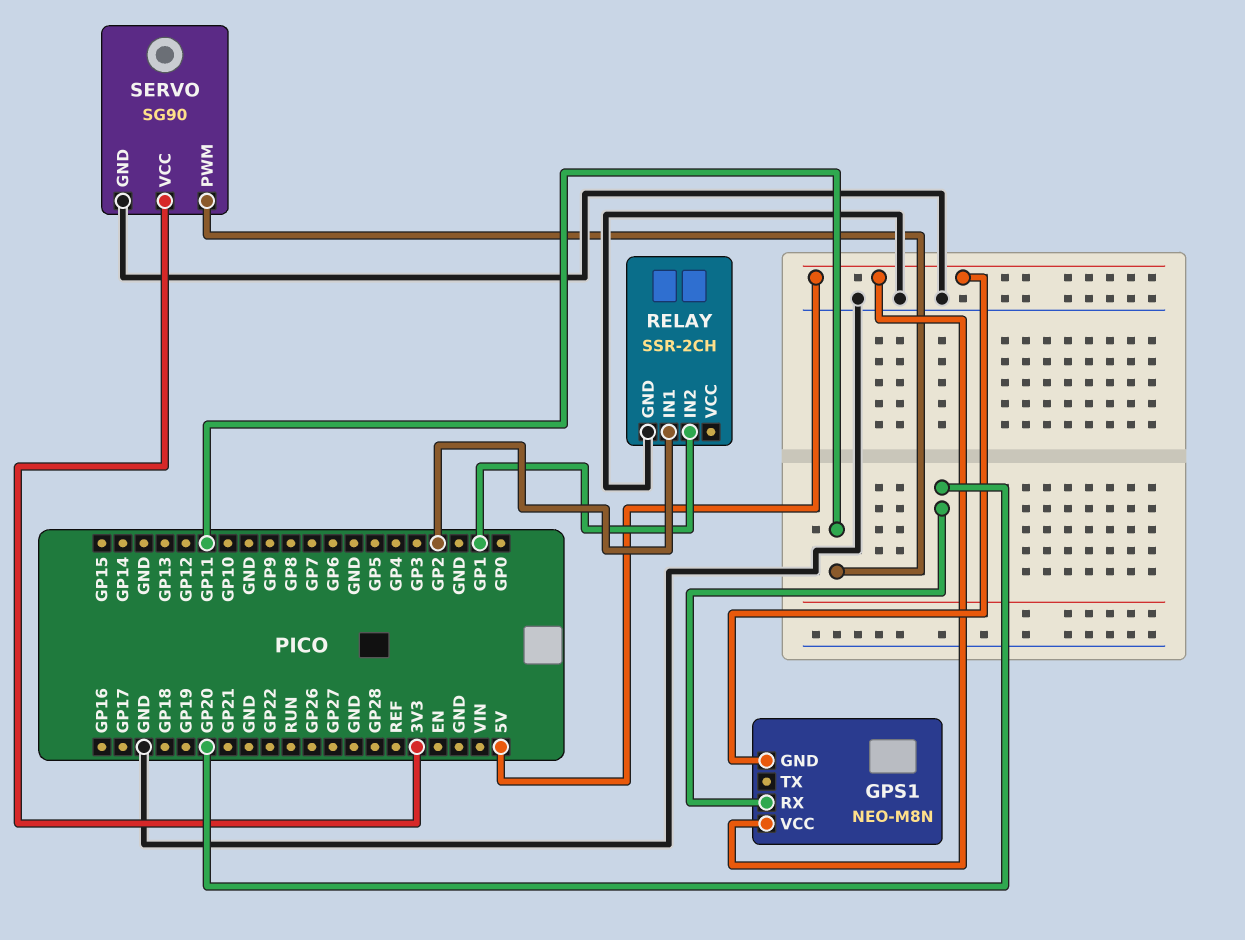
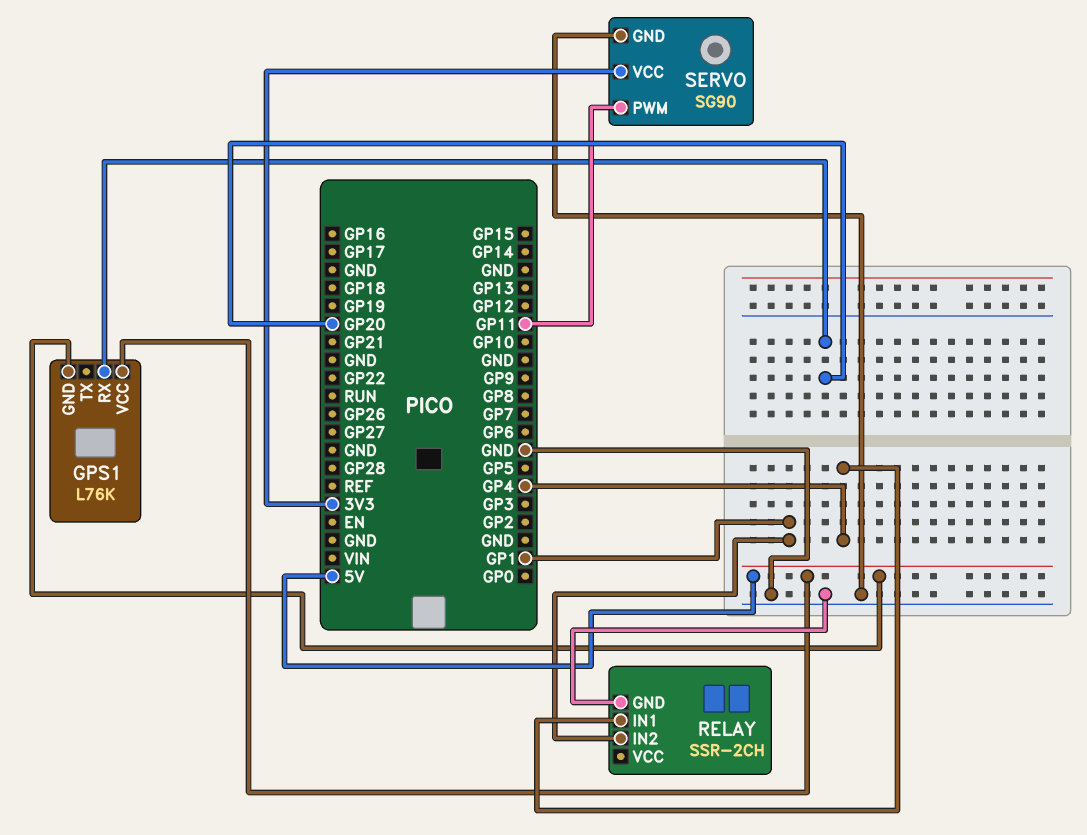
GPS1: NEO-M8N -> L76K
RELAY pin IN1: GP2 -> GP4

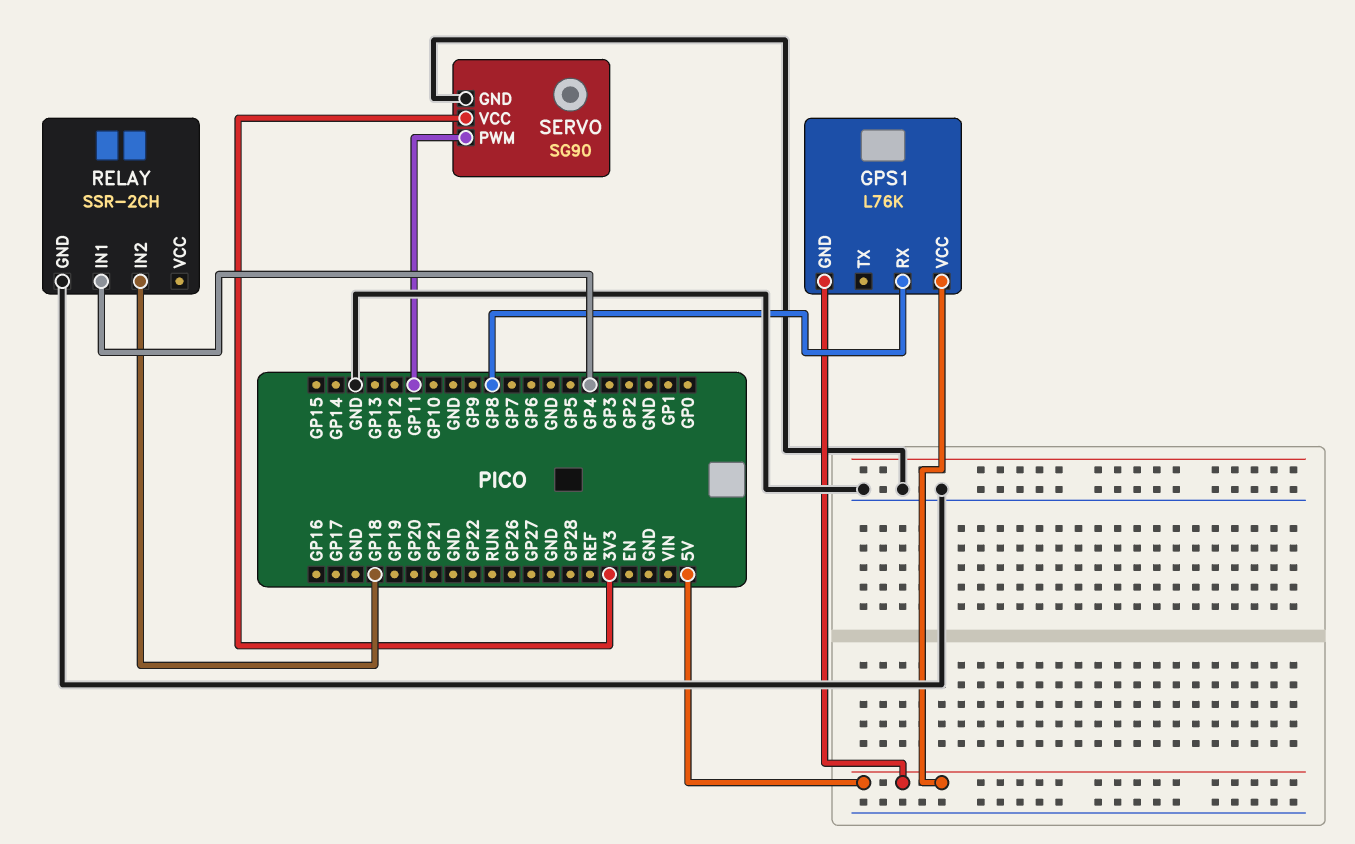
GPS1 pin RX: GP20 -> GP8
RELAY pin IN2: GP1 -> GP18

